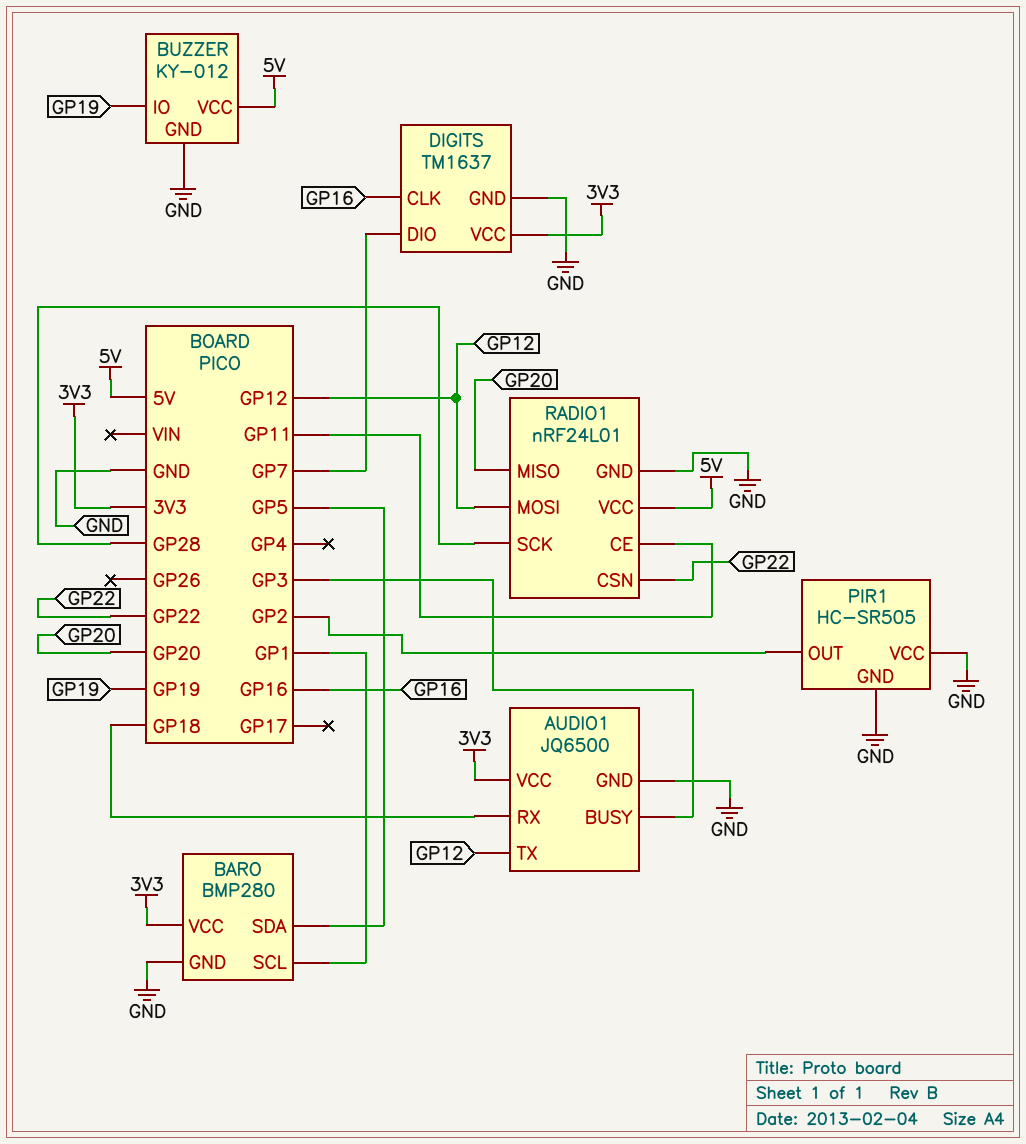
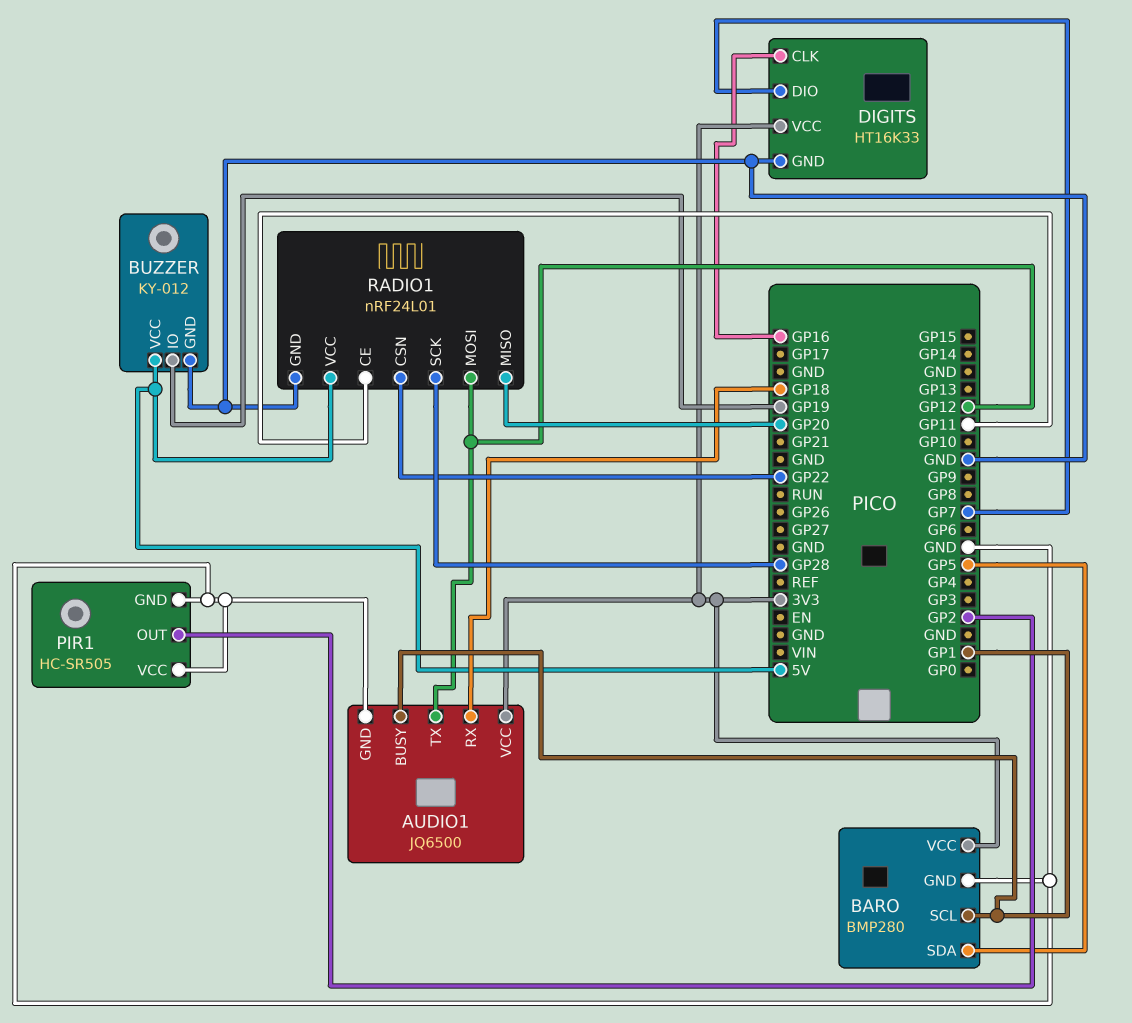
AUDIO1 pin BUSY: GP3 -> GP1
DIGITS: TM1637 -> HT16K33

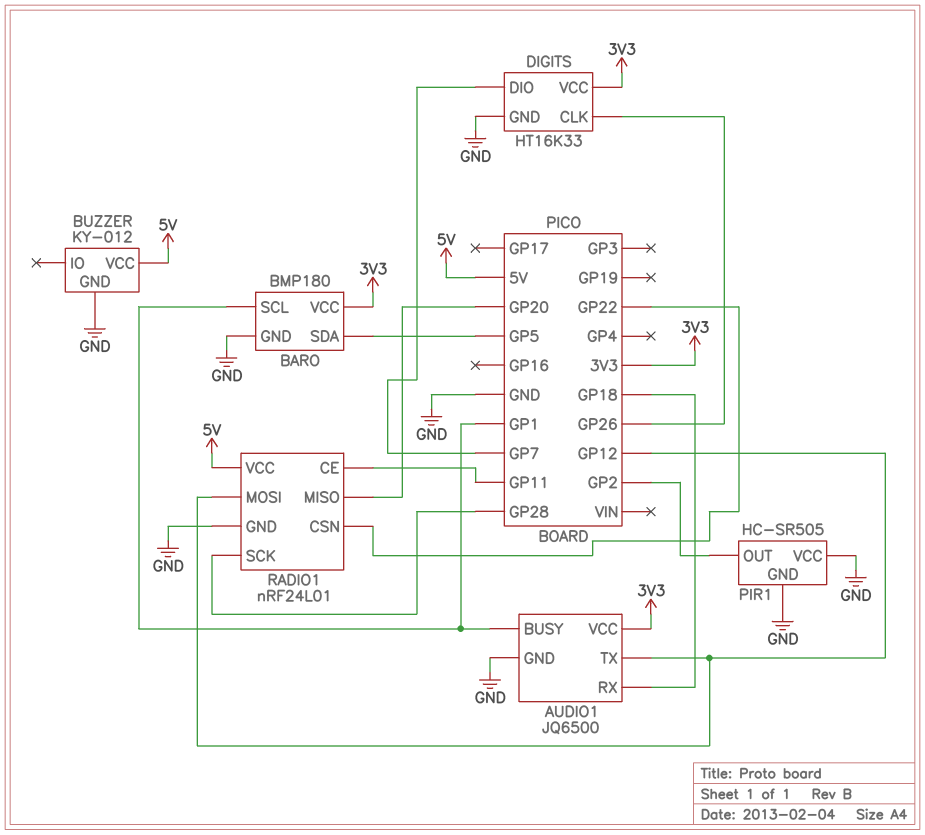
BARO: BMP280 -> BMP180
BUZZER pin IO: GP19 -> none
DIGITS pin CLK: GP16 -> GP26

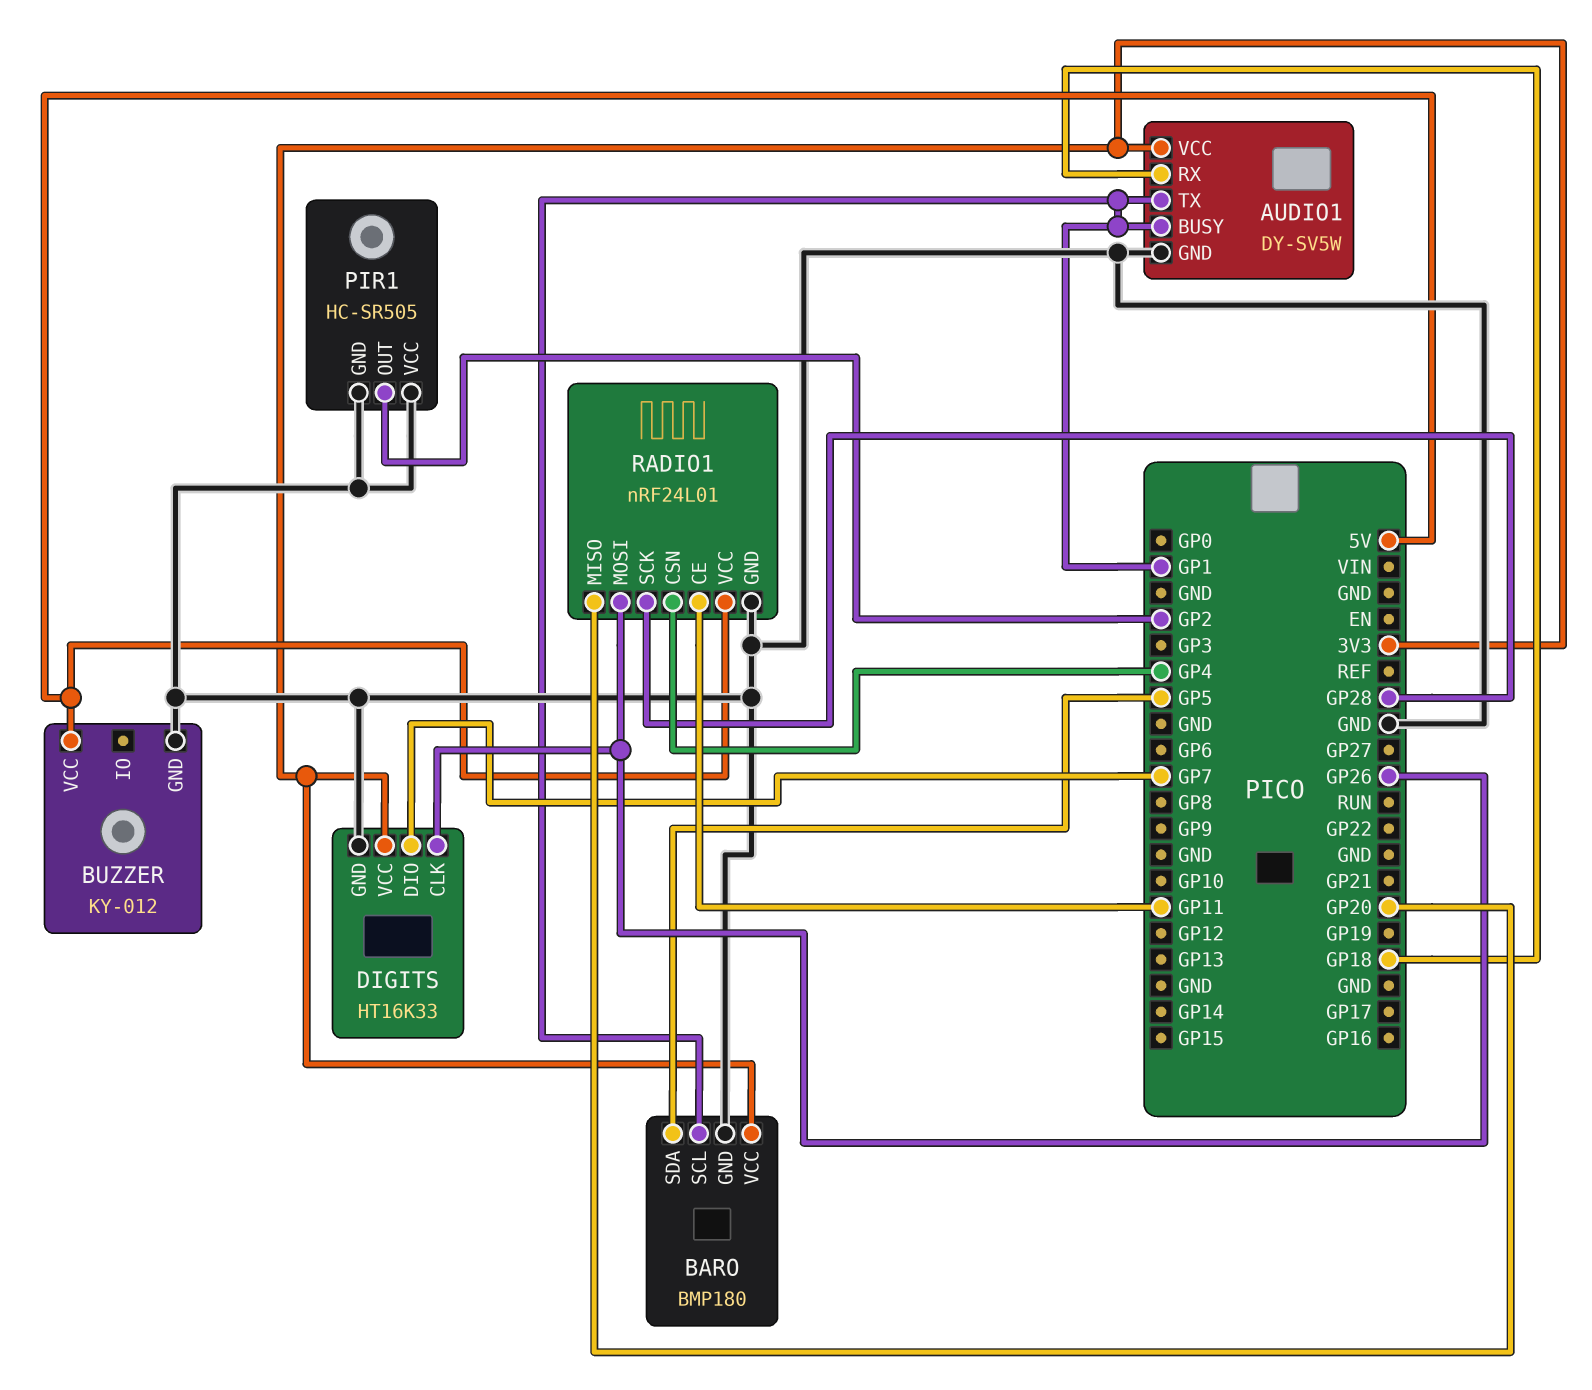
AUDIO1: JQ6500 -> DY-SV5W
AUDIO1 pin TX: GP12 -> GP1
RADIO1 pin CSN: GP22 -> GP4
RADIO1 pin MOSI: GP12 -> GP26

